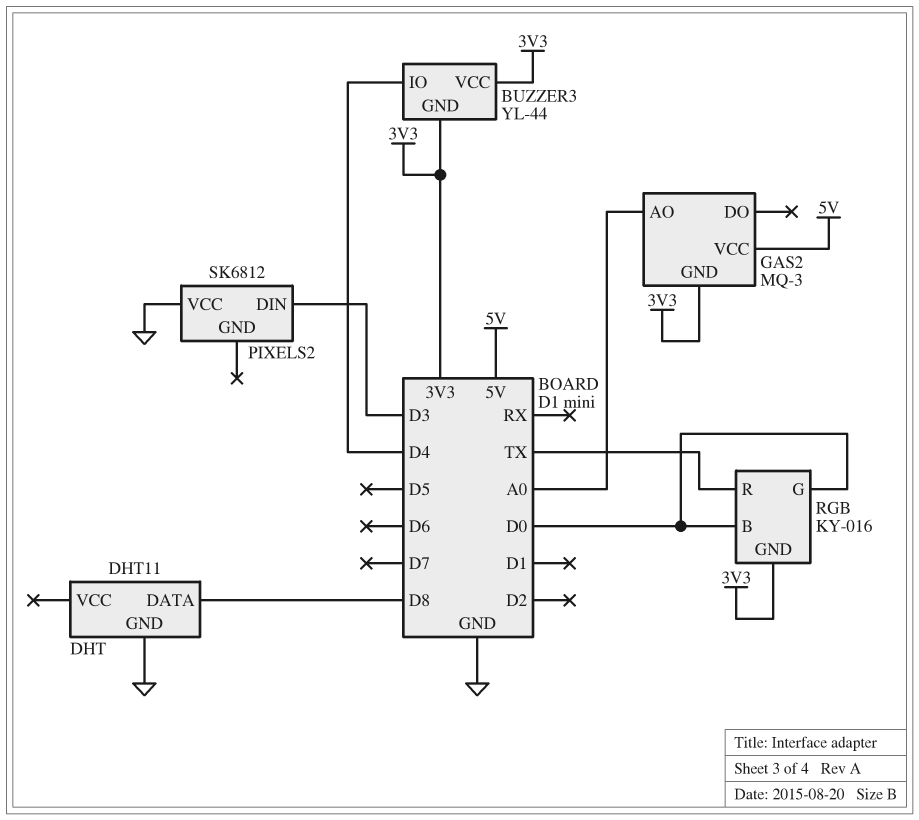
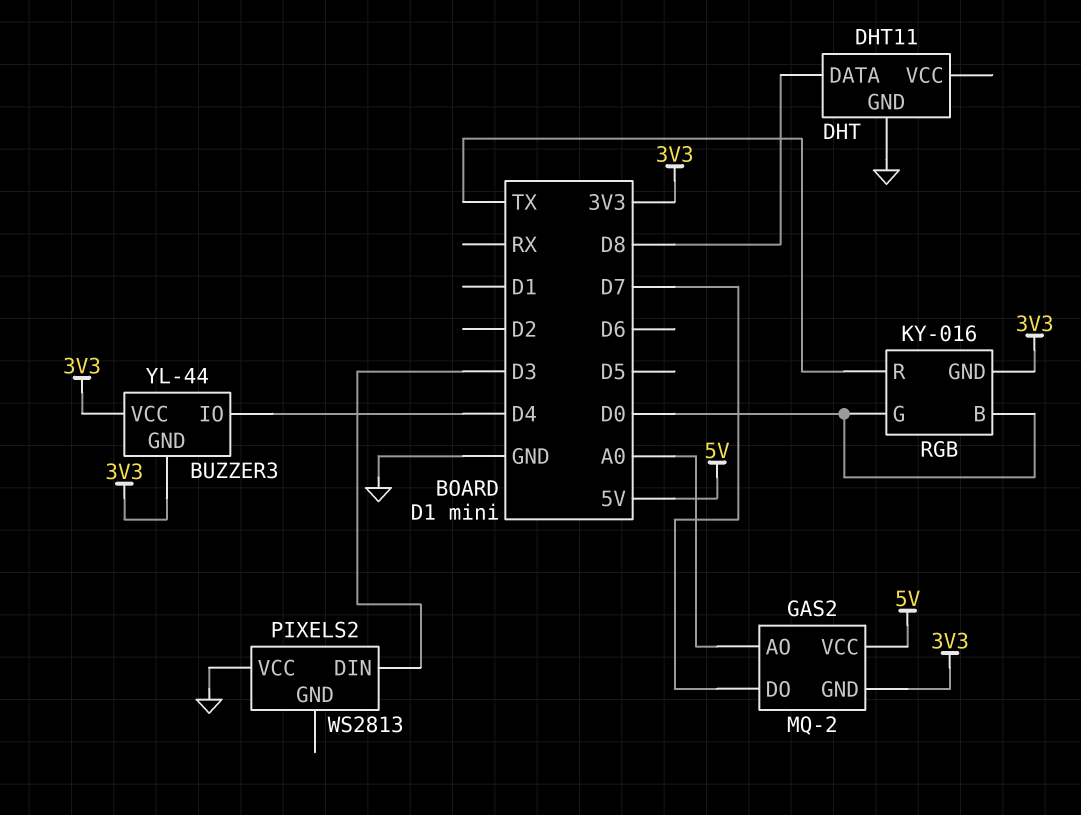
GAS2: MQ-3 -> MQ-2
GAS2 pin DO: none -> D7
PIXELS2: SK6812 -> WS2813

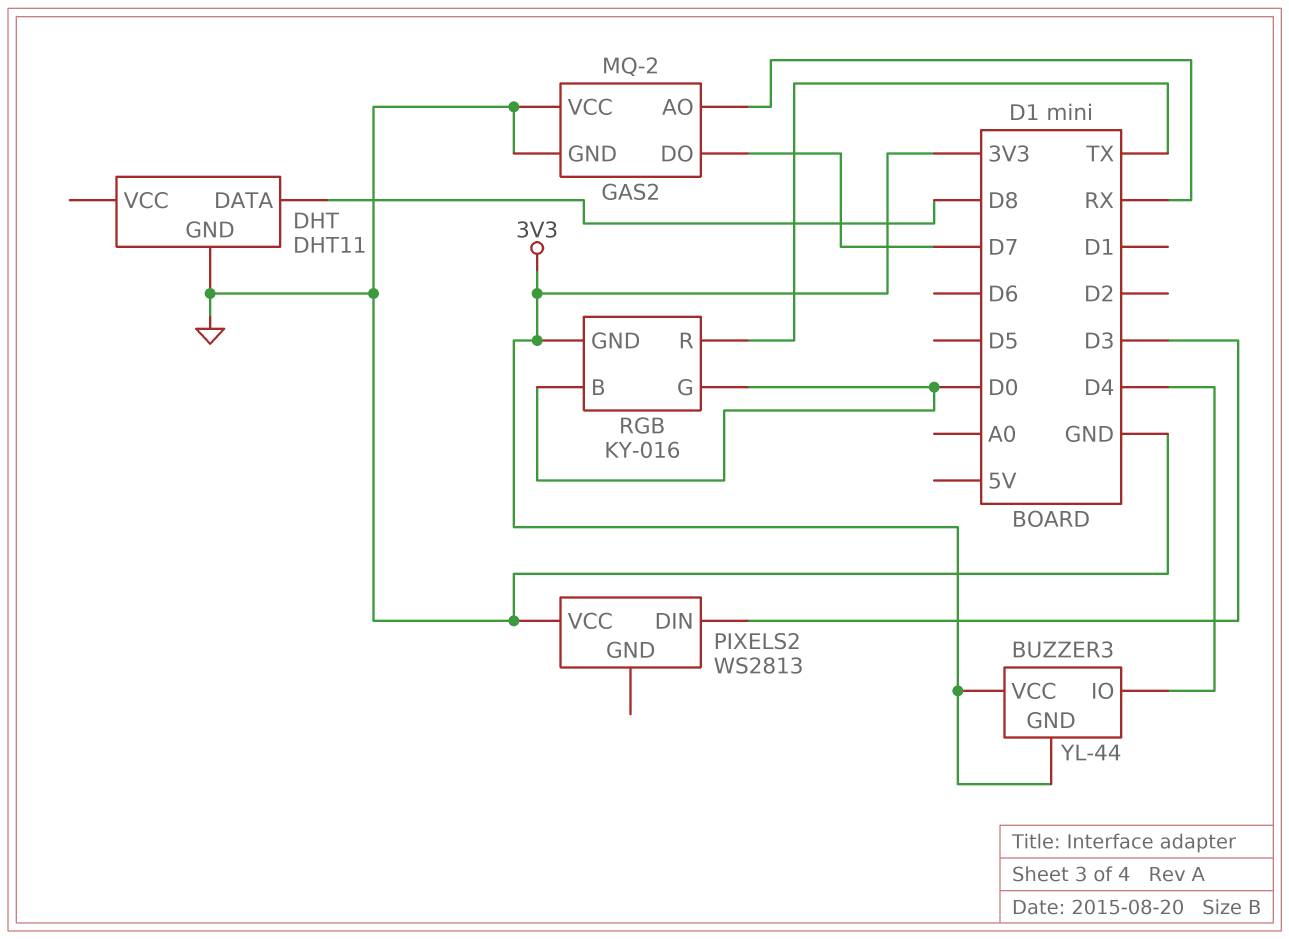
GAS2 pin AO: A0 -> RX
GAS2 pin GND: 3V3 -> GND
GAS2 pin VCC: 5V -> GND

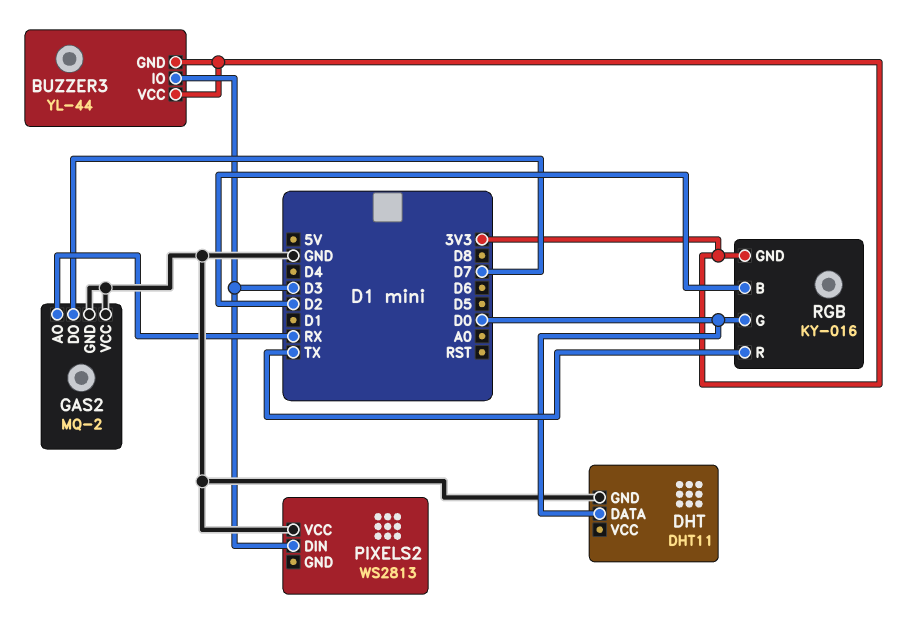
BUZZER3 pin IO: D4 -> D3
DHT pin DATA: D8 -> D0
RGB pin B: D0 -> D2

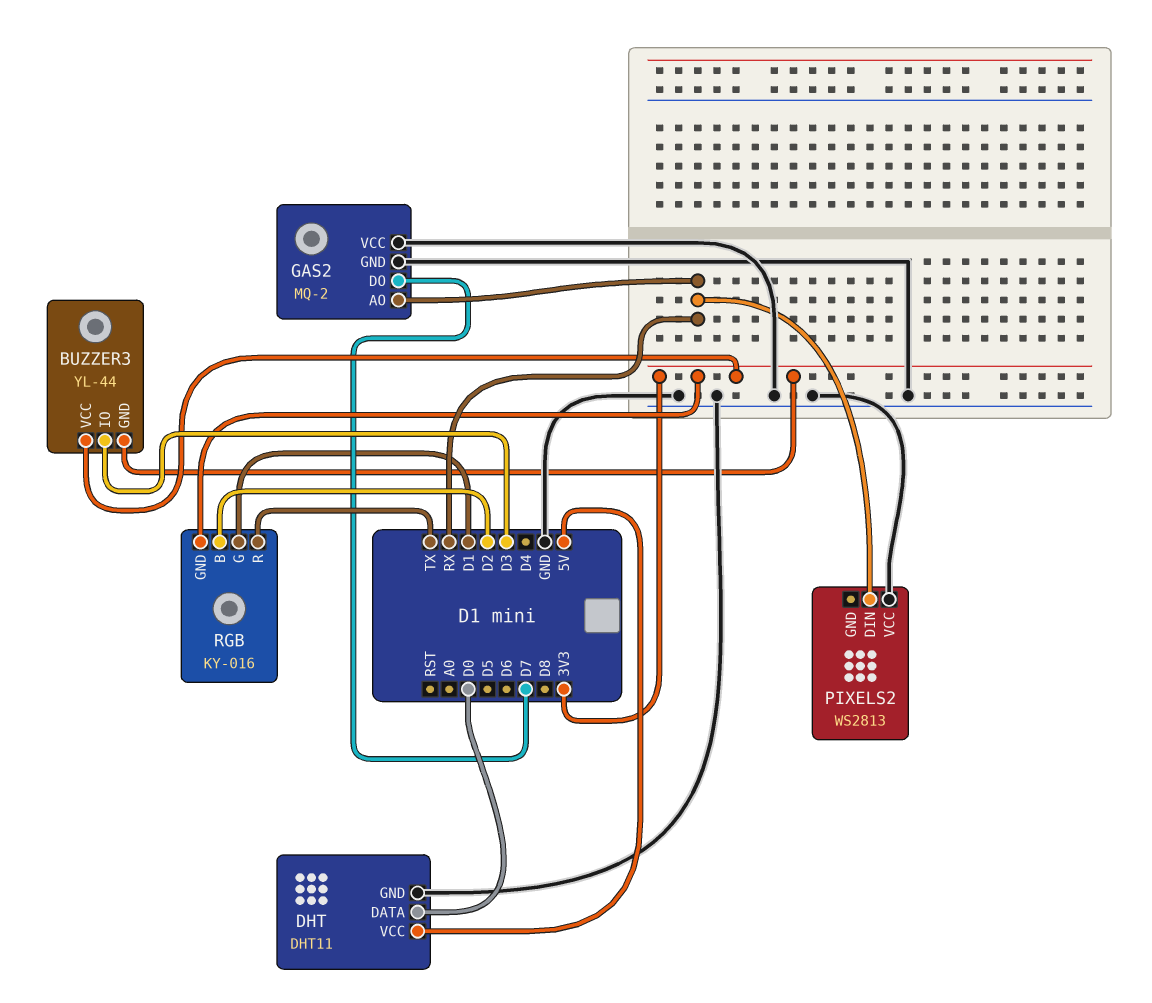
DHT pin VCC: none -> 5V
PIXELS2 pin DIN: D3 -> RX
RGB pin G: D0 -> D1

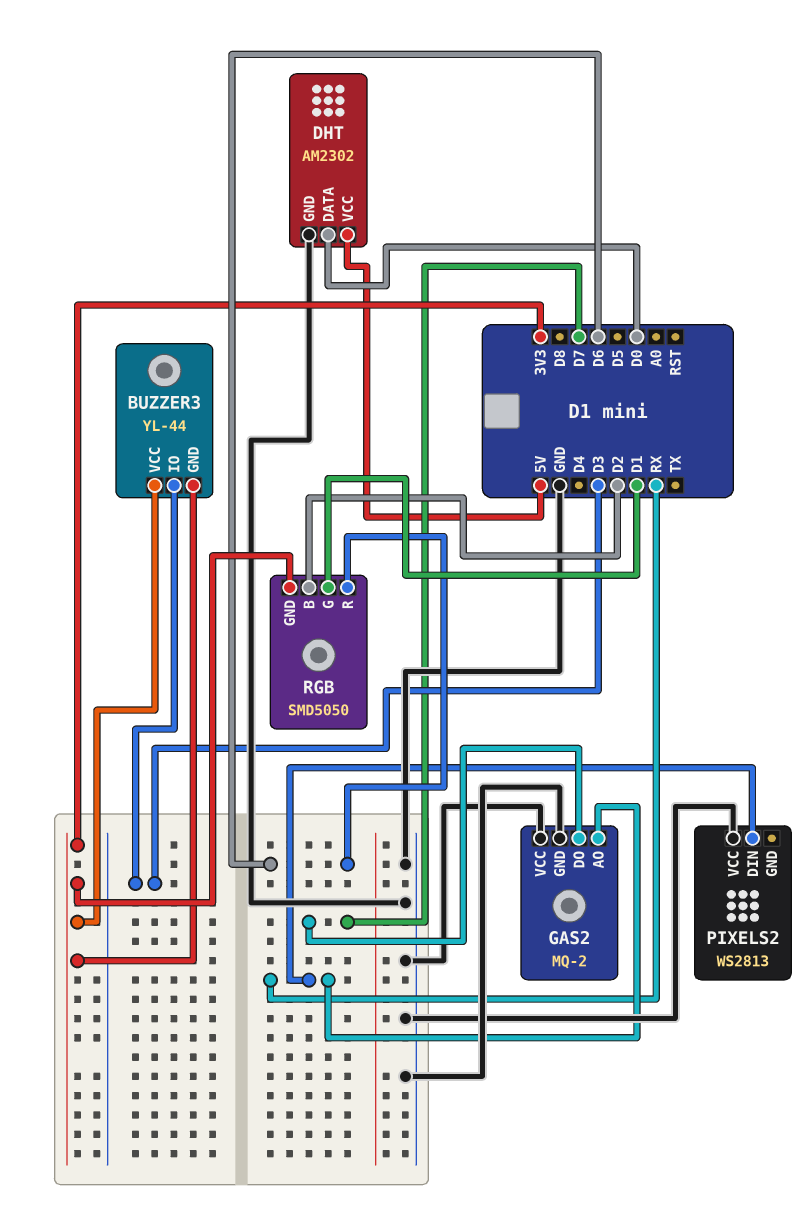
DHT: DHT11 -> AM2302
RGB: KY-016 -> SMD5050
RGB pin R: TX -> D6

